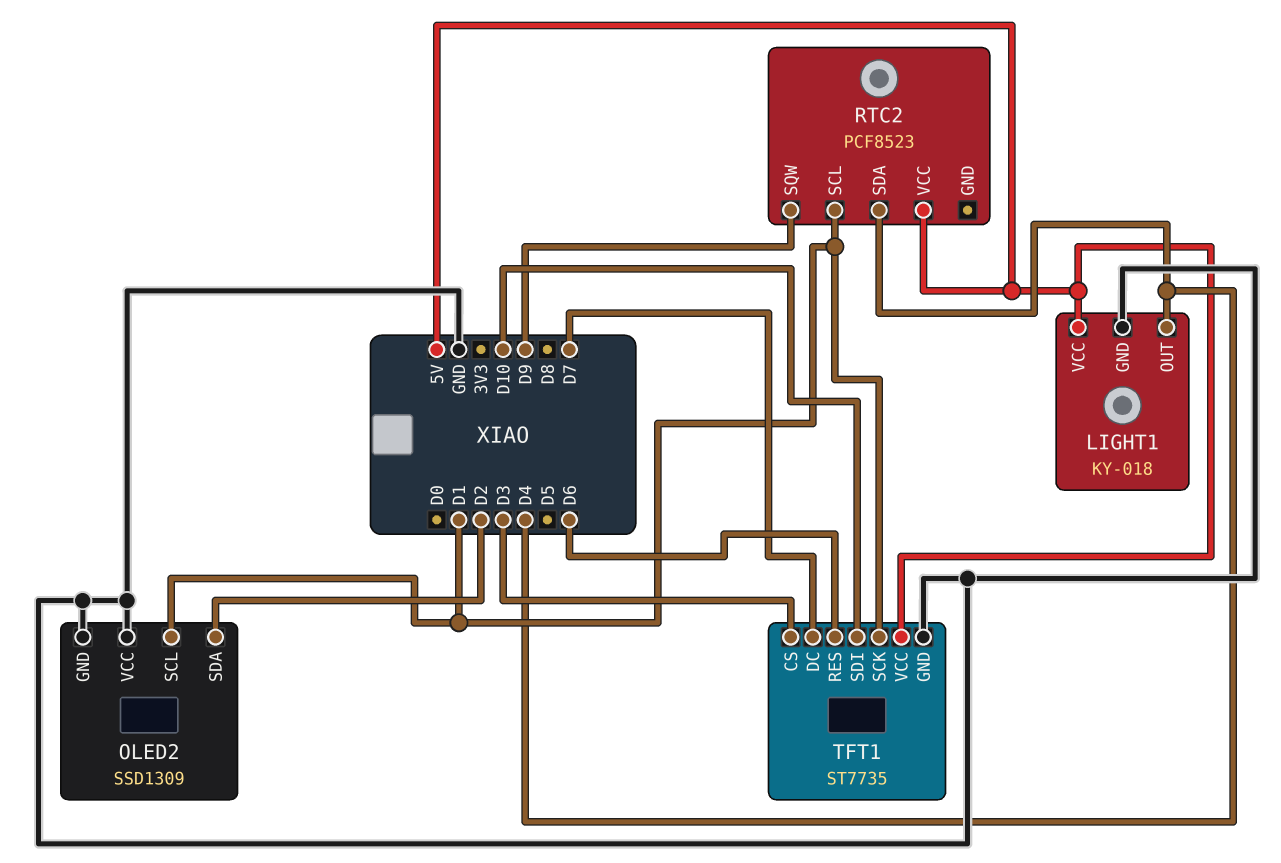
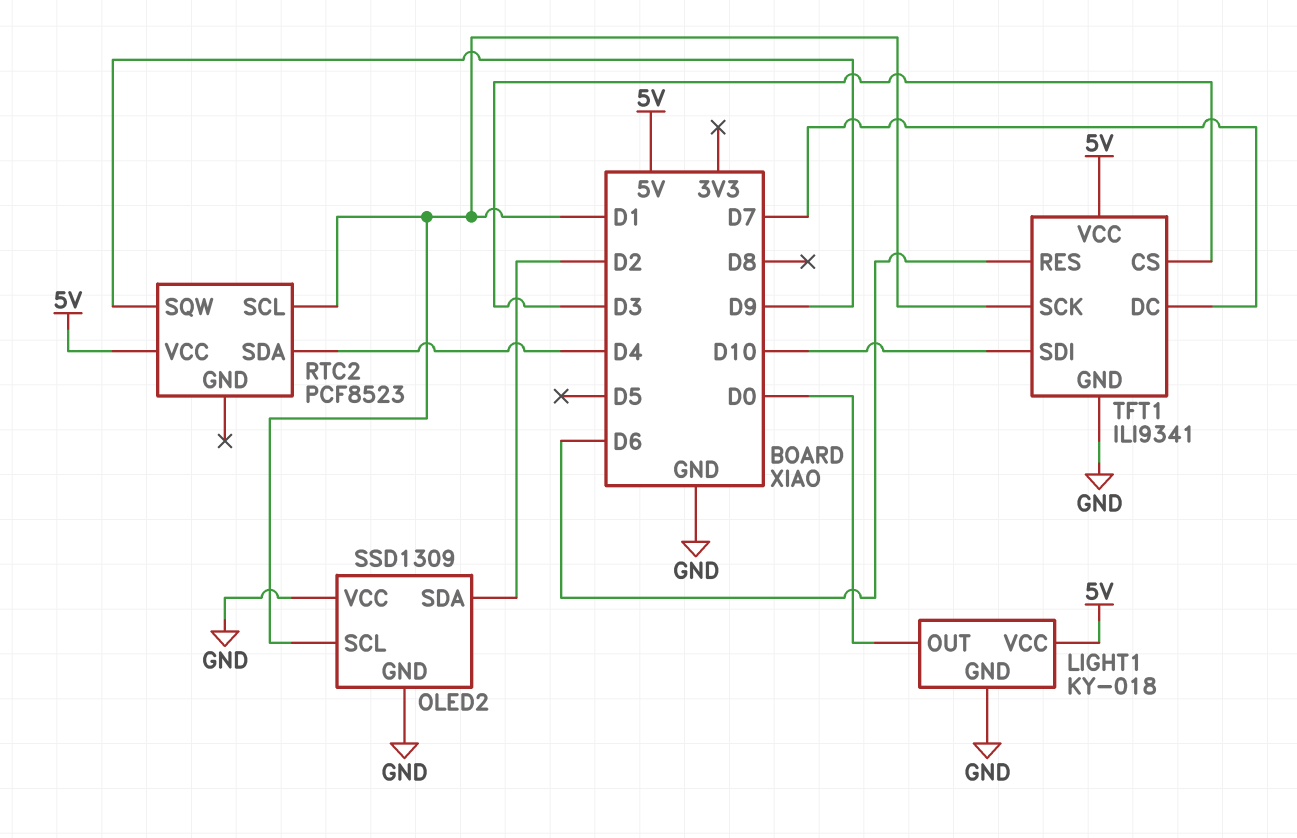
LIGHT1 pin OUT: D4 -> D0
TFT1: ST7735 -> ILI9341

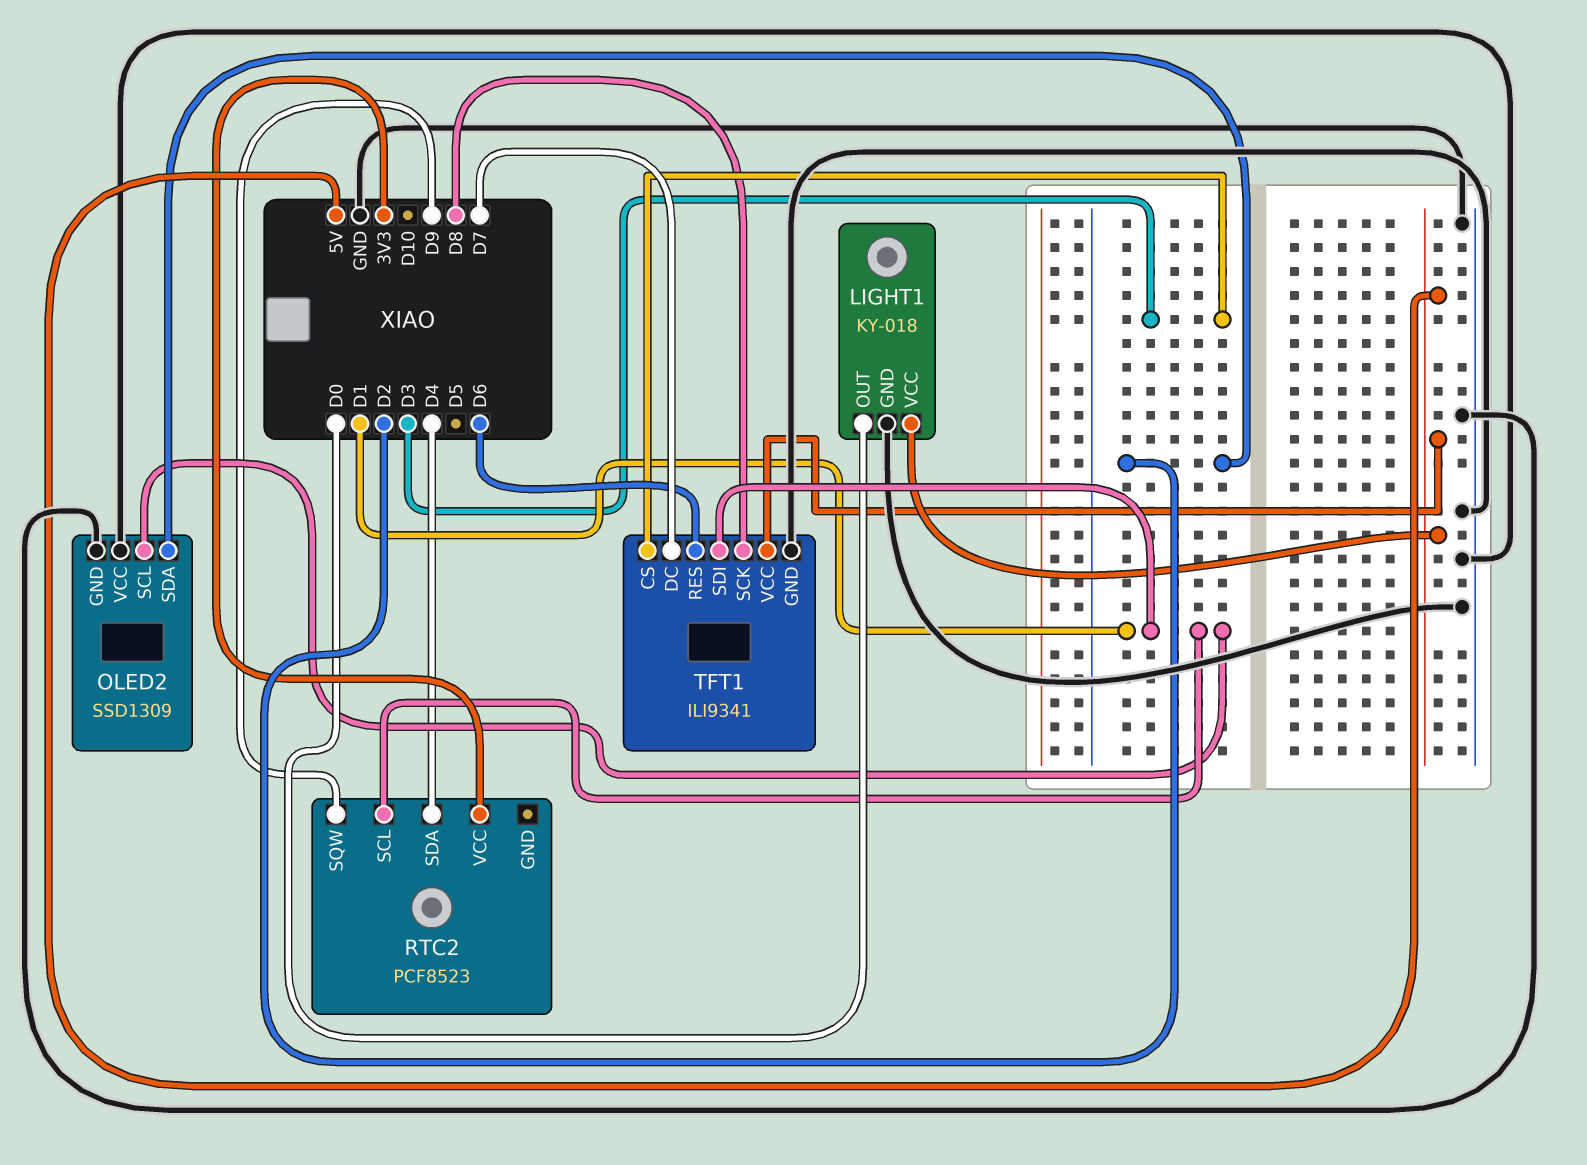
RTC2 pin VCC: 5V -> 3V3
TFT1 pin SCK: D1 -> D8
TFT1 pin SDI: D10 -> D1

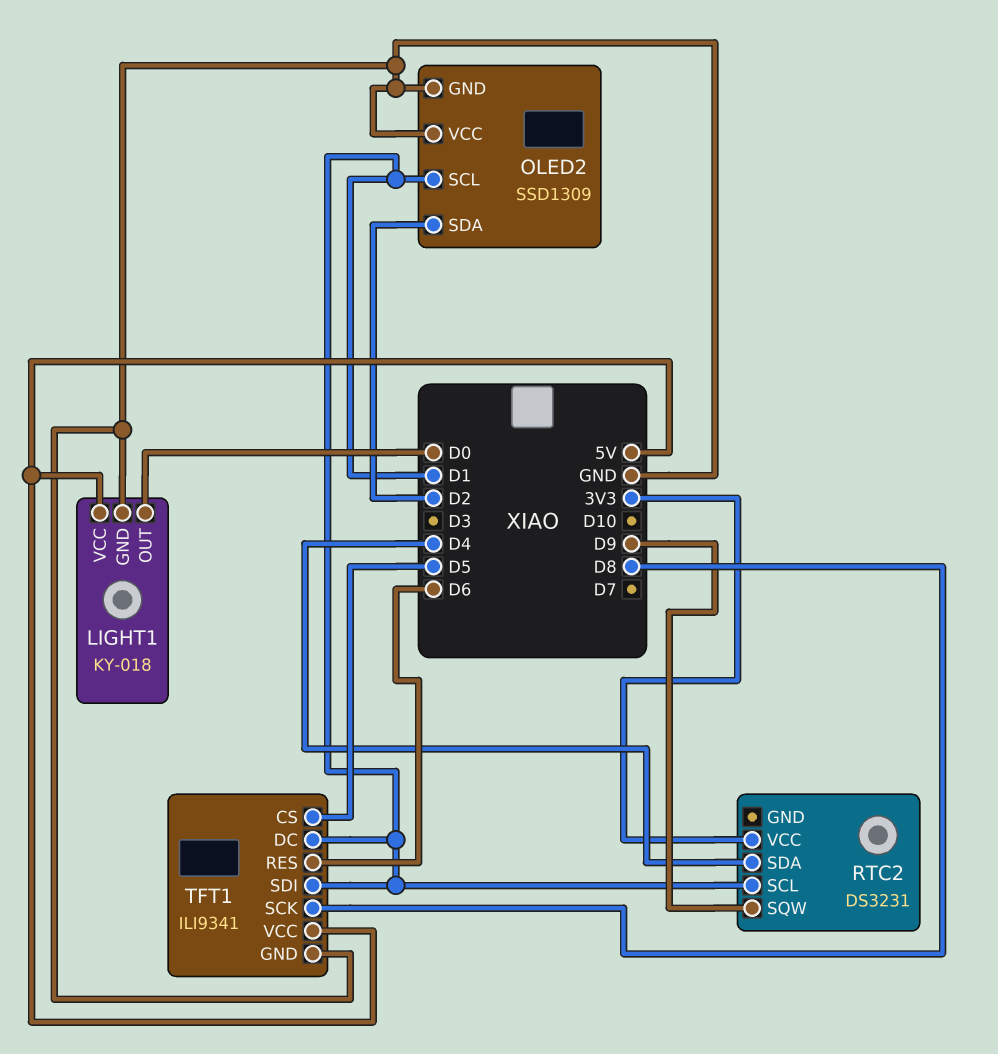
RTC2: PCF8523 -> DS3231
TFT1 pin CS: D3 -> D5
TFT1 pin DC: D7 -> D1

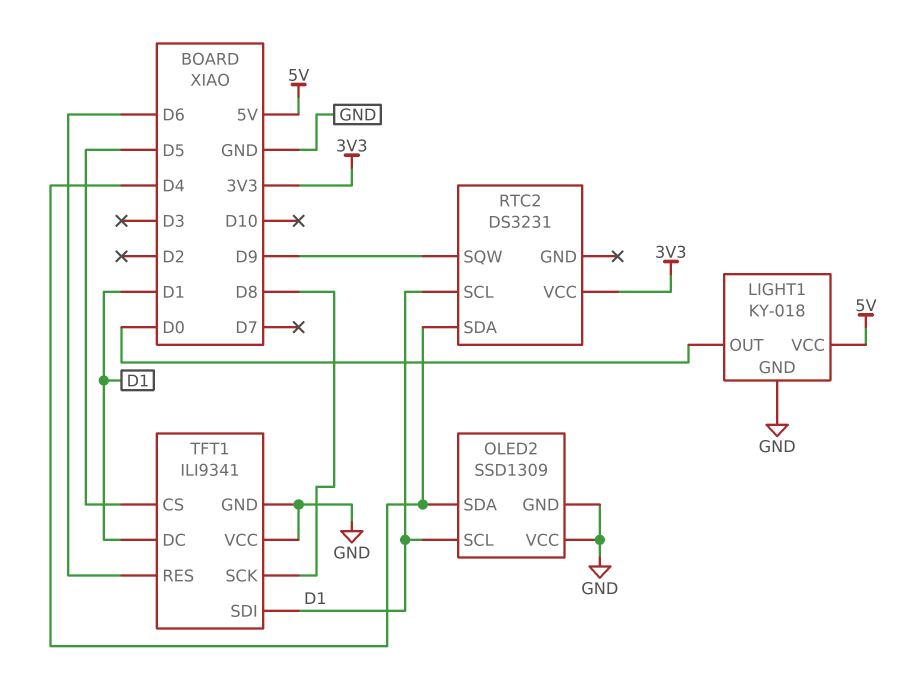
OLED2 pin SDA: D2 -> D4
TFT1 pin VCC: 5V -> GND

